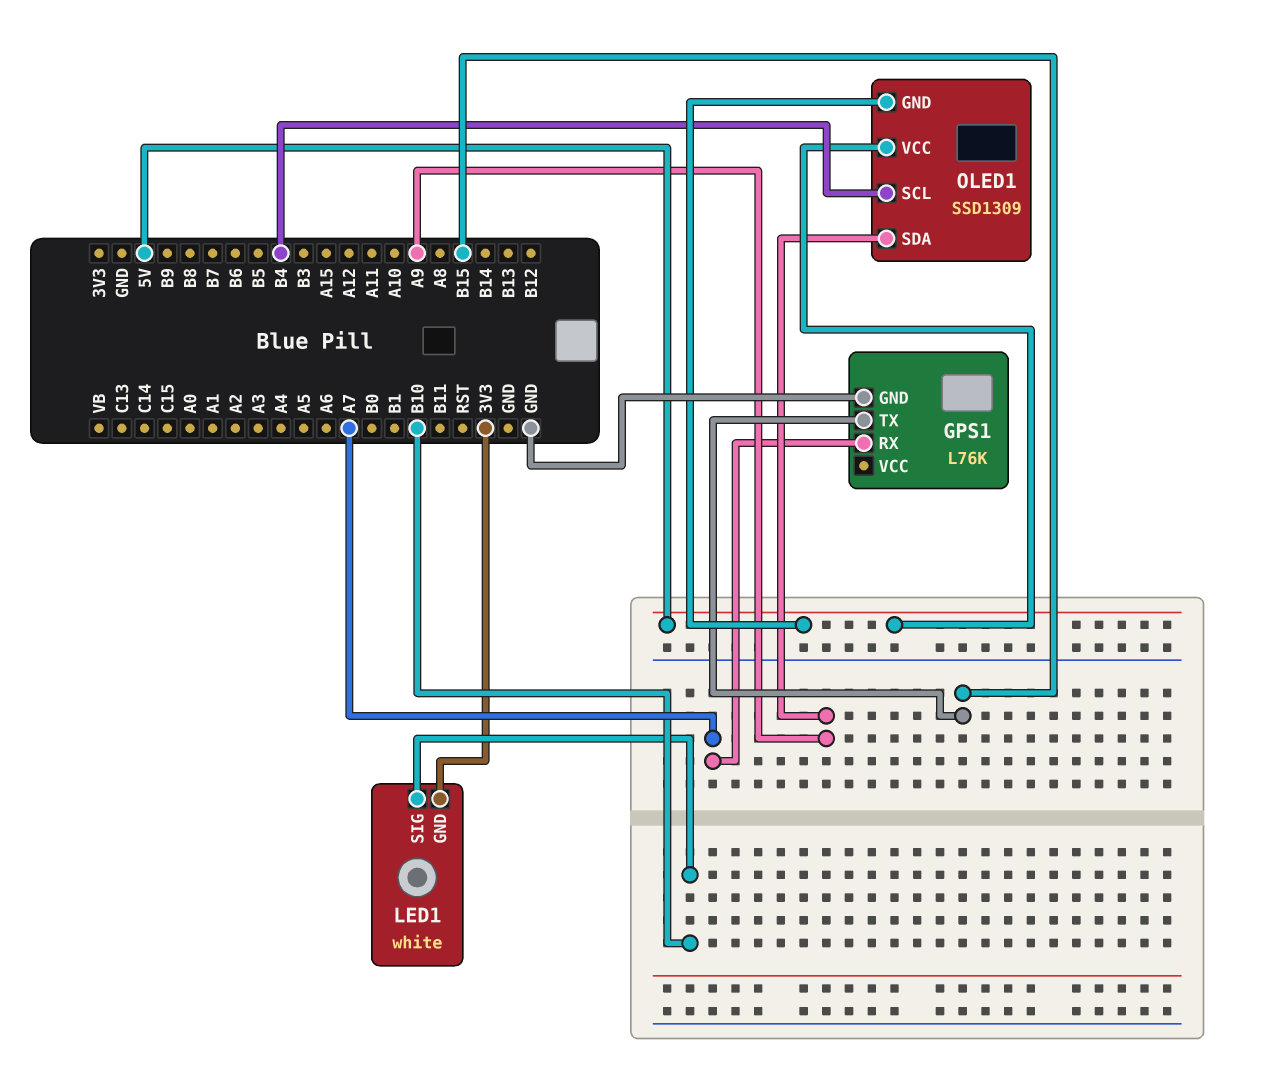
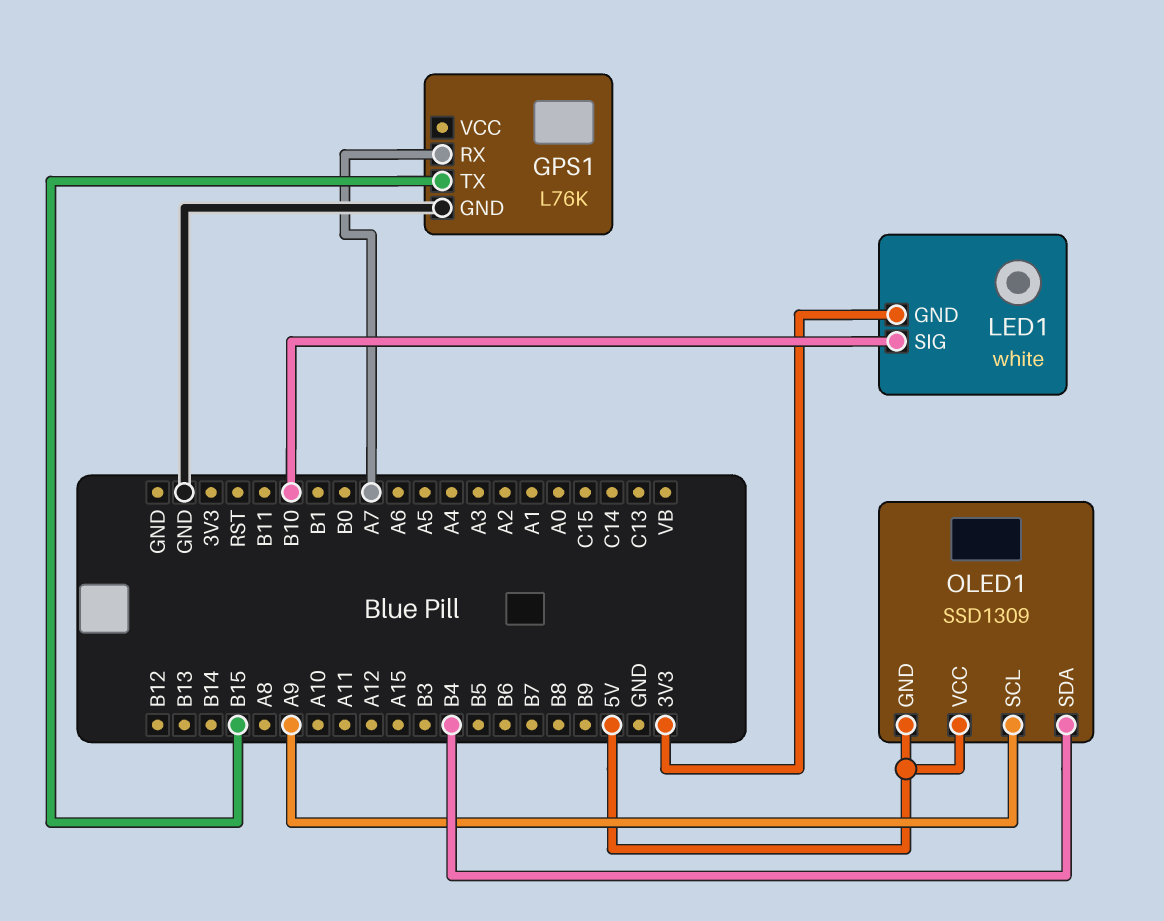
OLED1 pin SCL: B4 -> A9
OLED1 pin SDA: A9 -> B4

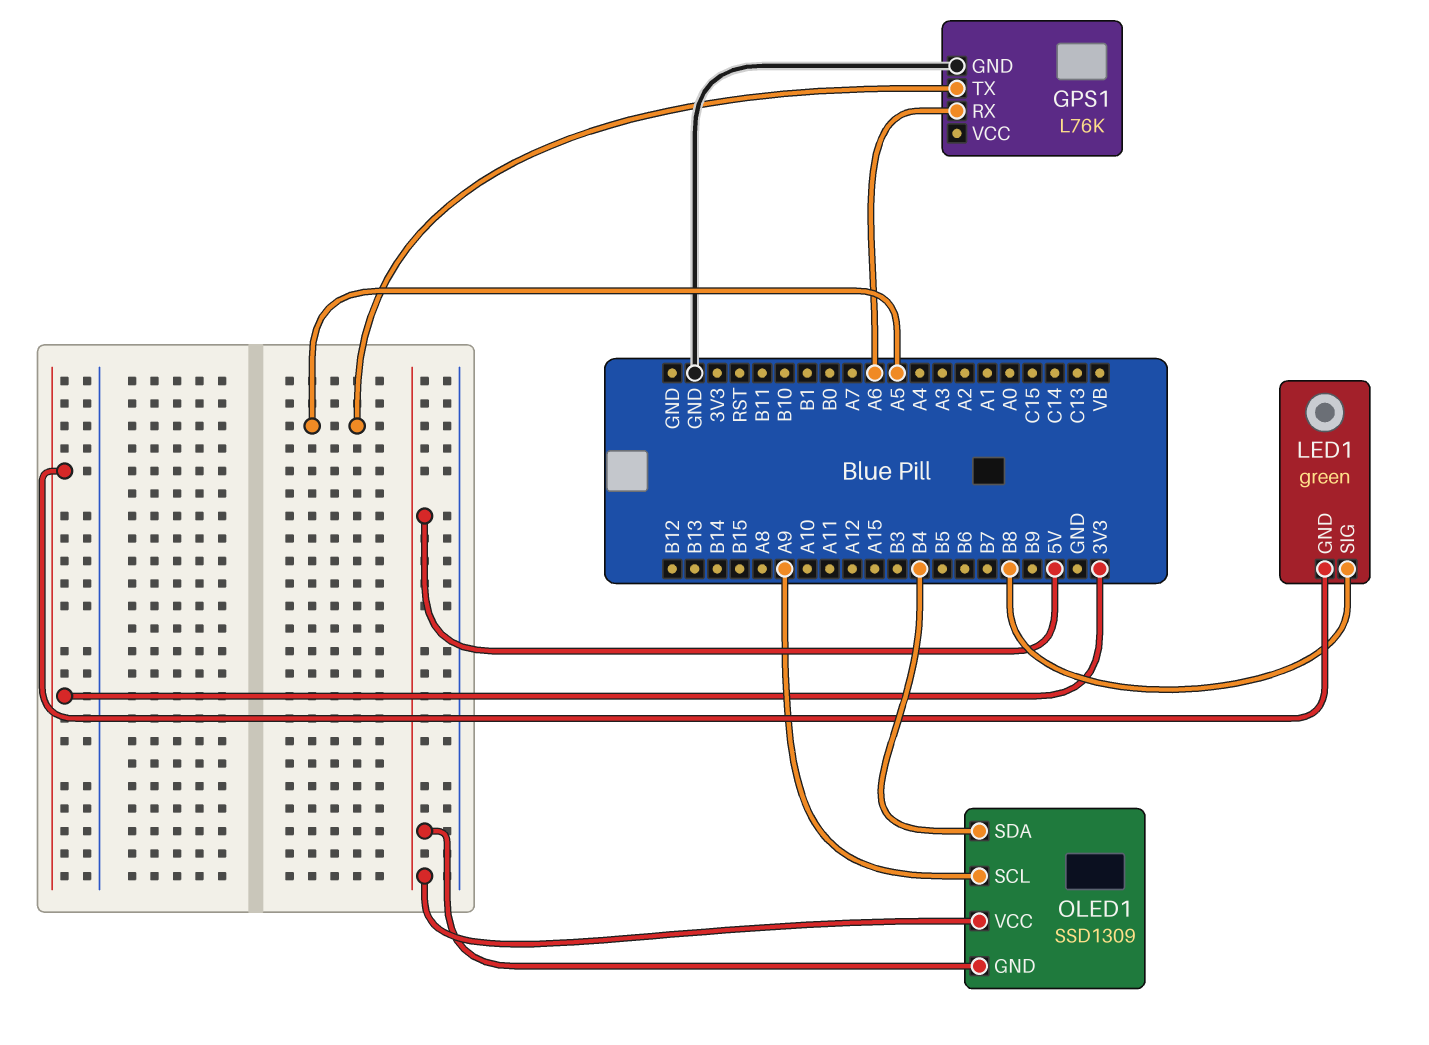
GPS1 pin RX: A7 -> A6
GPS1 pin TX: B15 -> A5
LED1: white -> green
LED1 pin SIG: B10 -> B8

